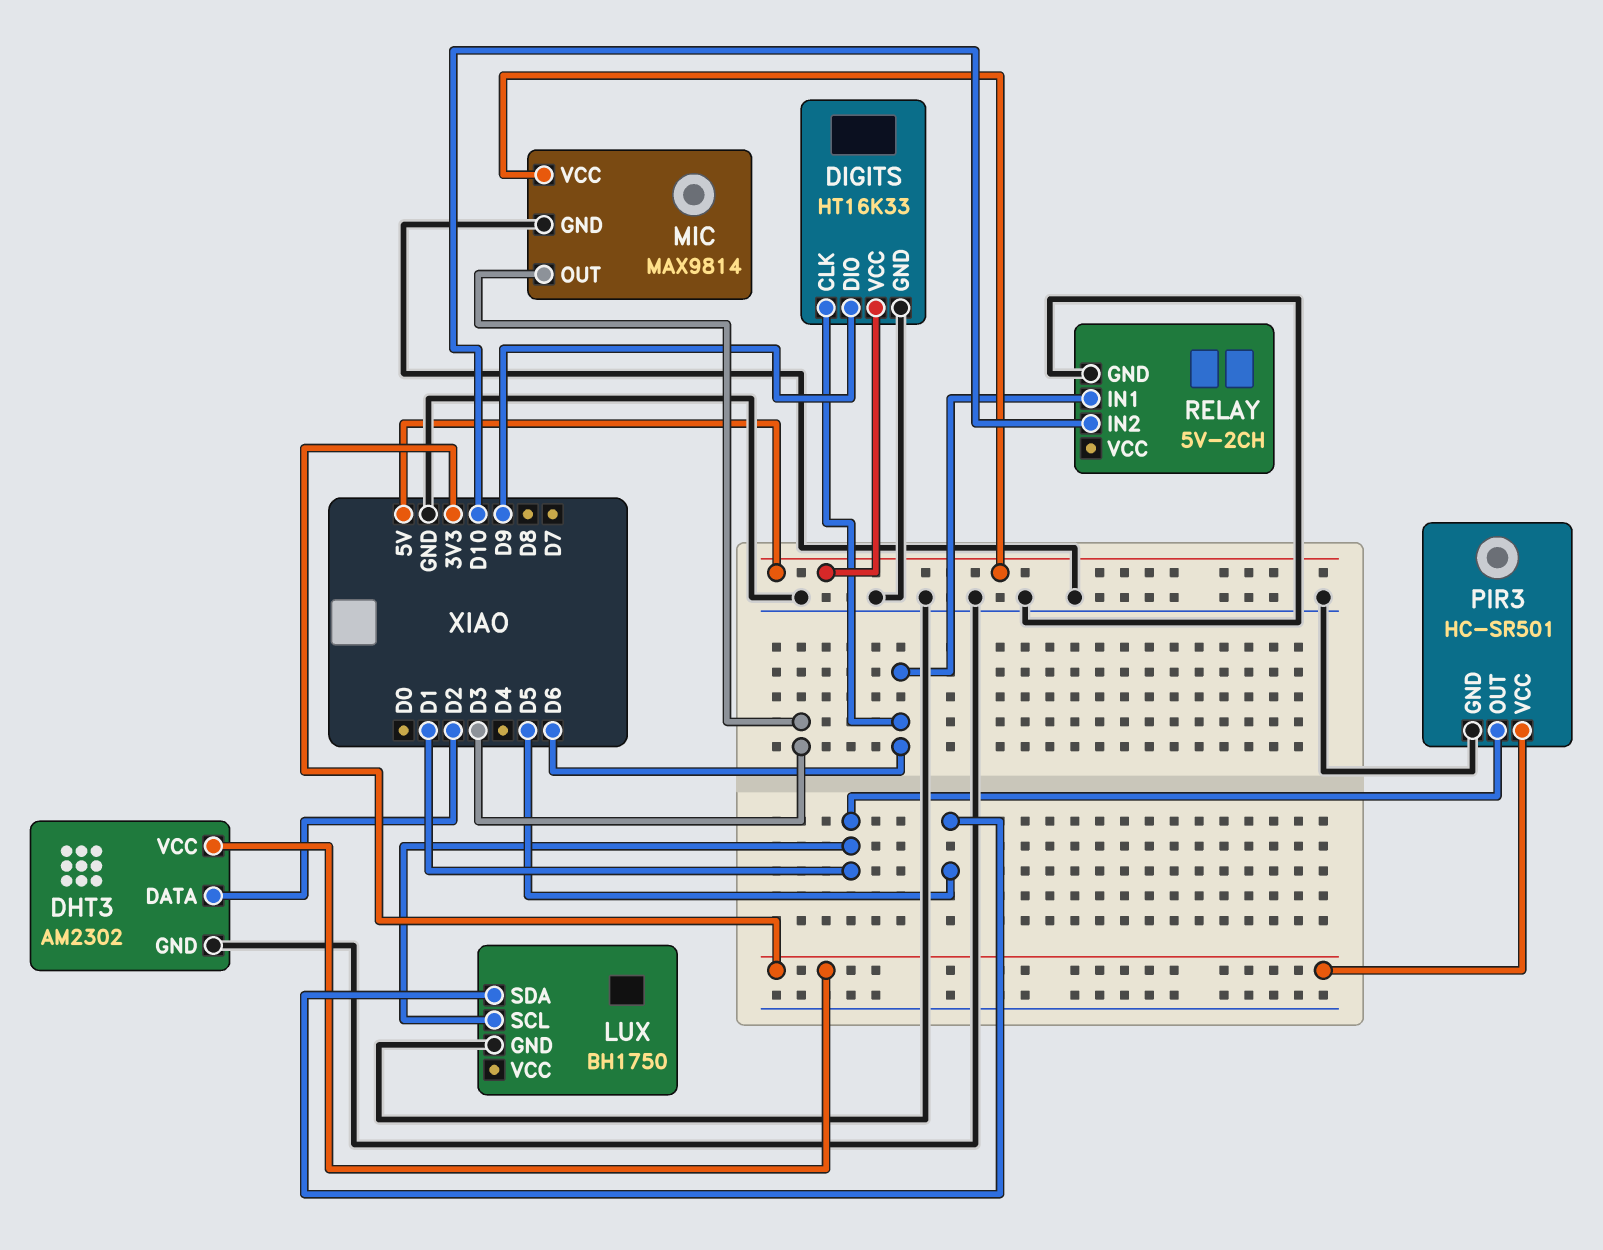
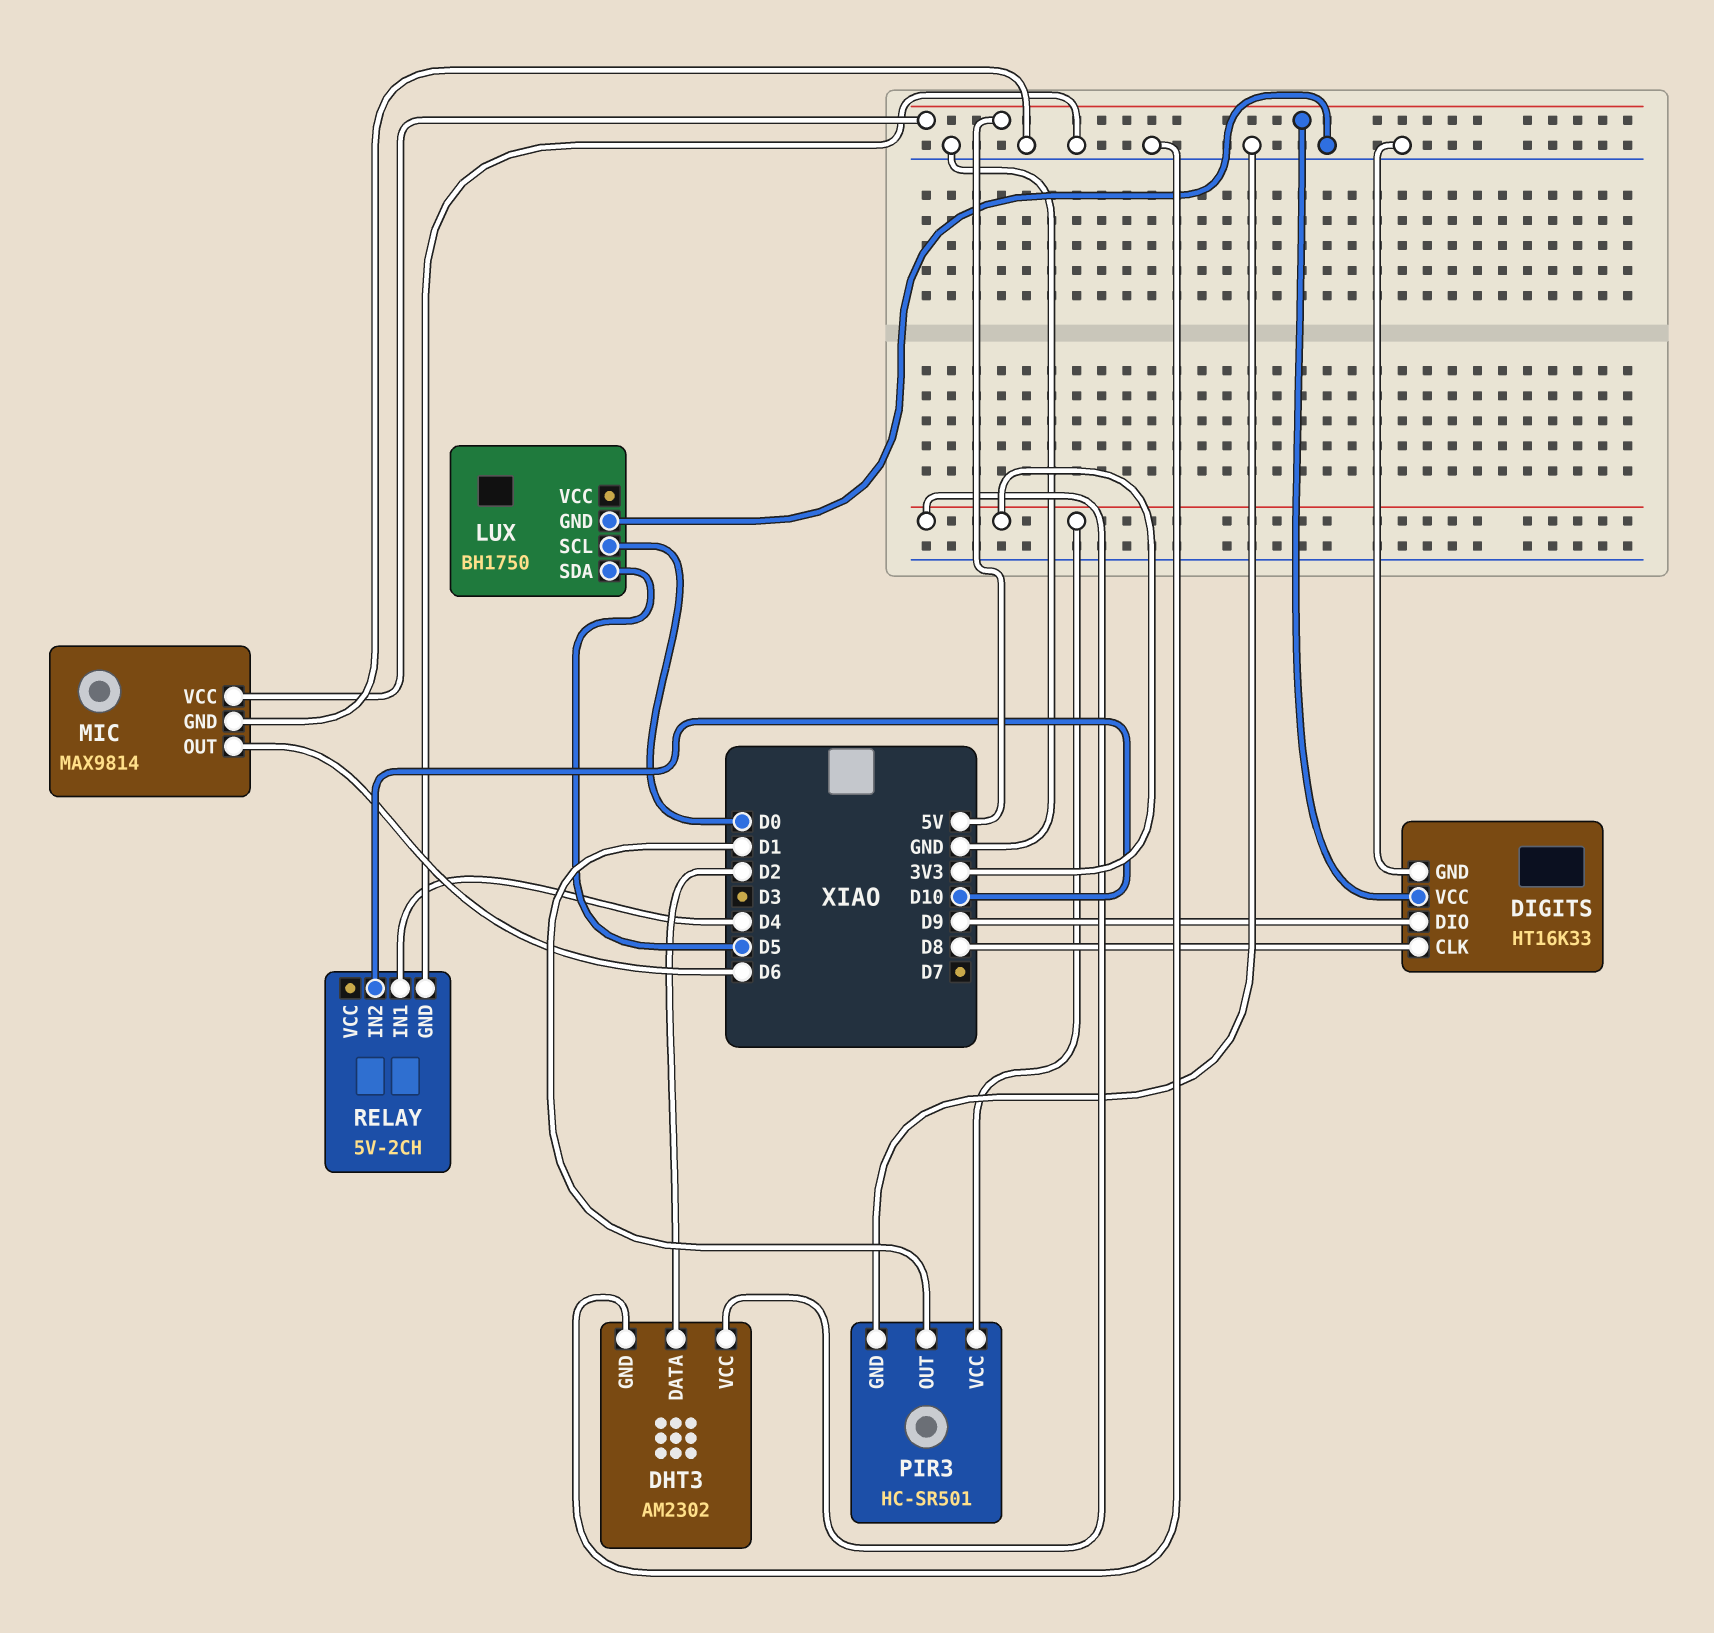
DIGITS pin CLK: D6 -> D8
LUX pin SCL: D1 -> D0
MIC pin OUT: D3 -> D6
RELAY pin IN1: D6 -> D4

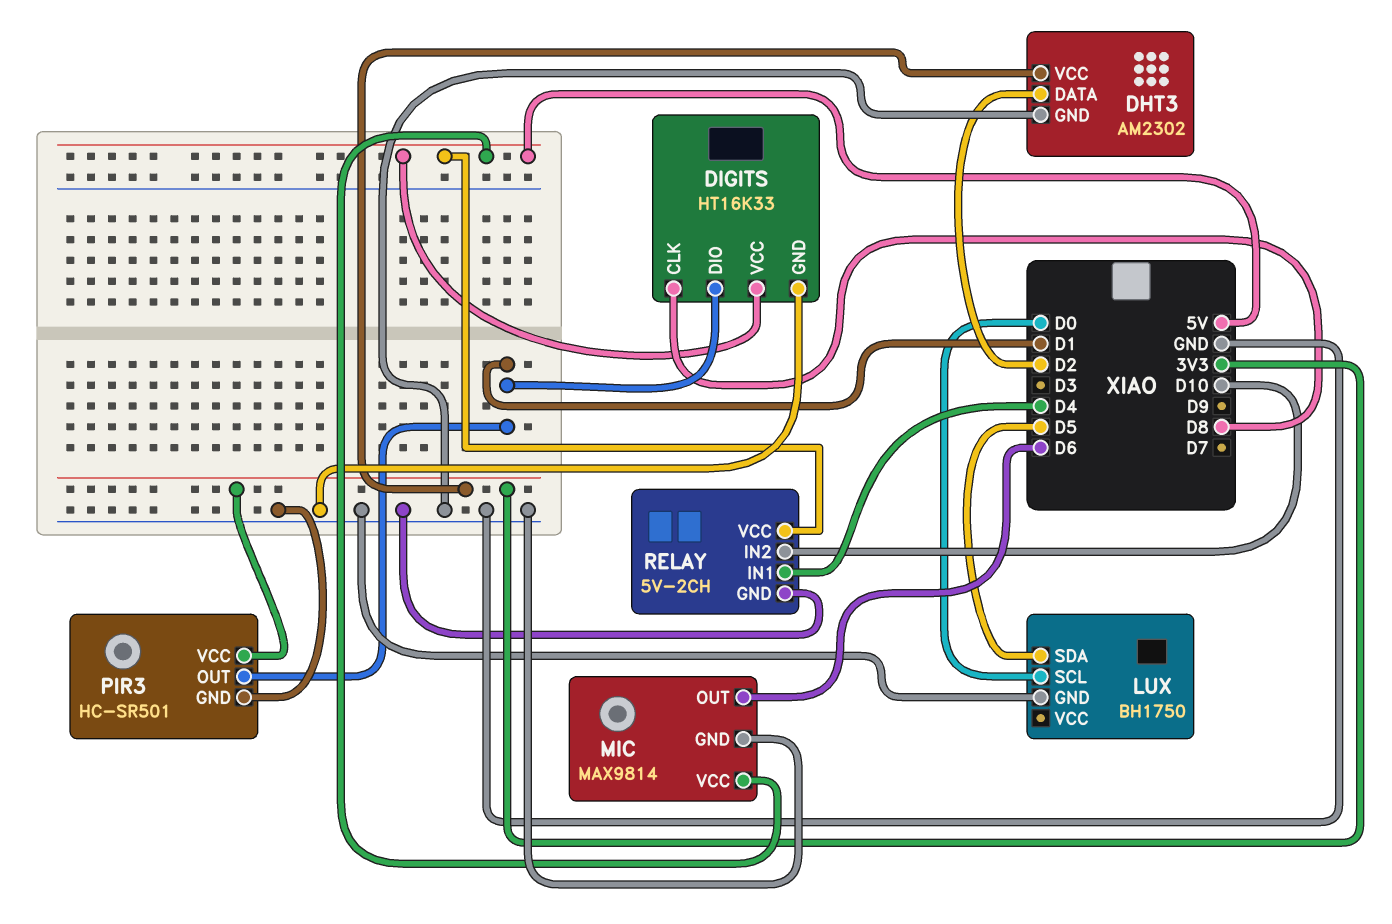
DIGITS pin DIO: D9 -> D1
RELAY pin VCC: none -> 5V

